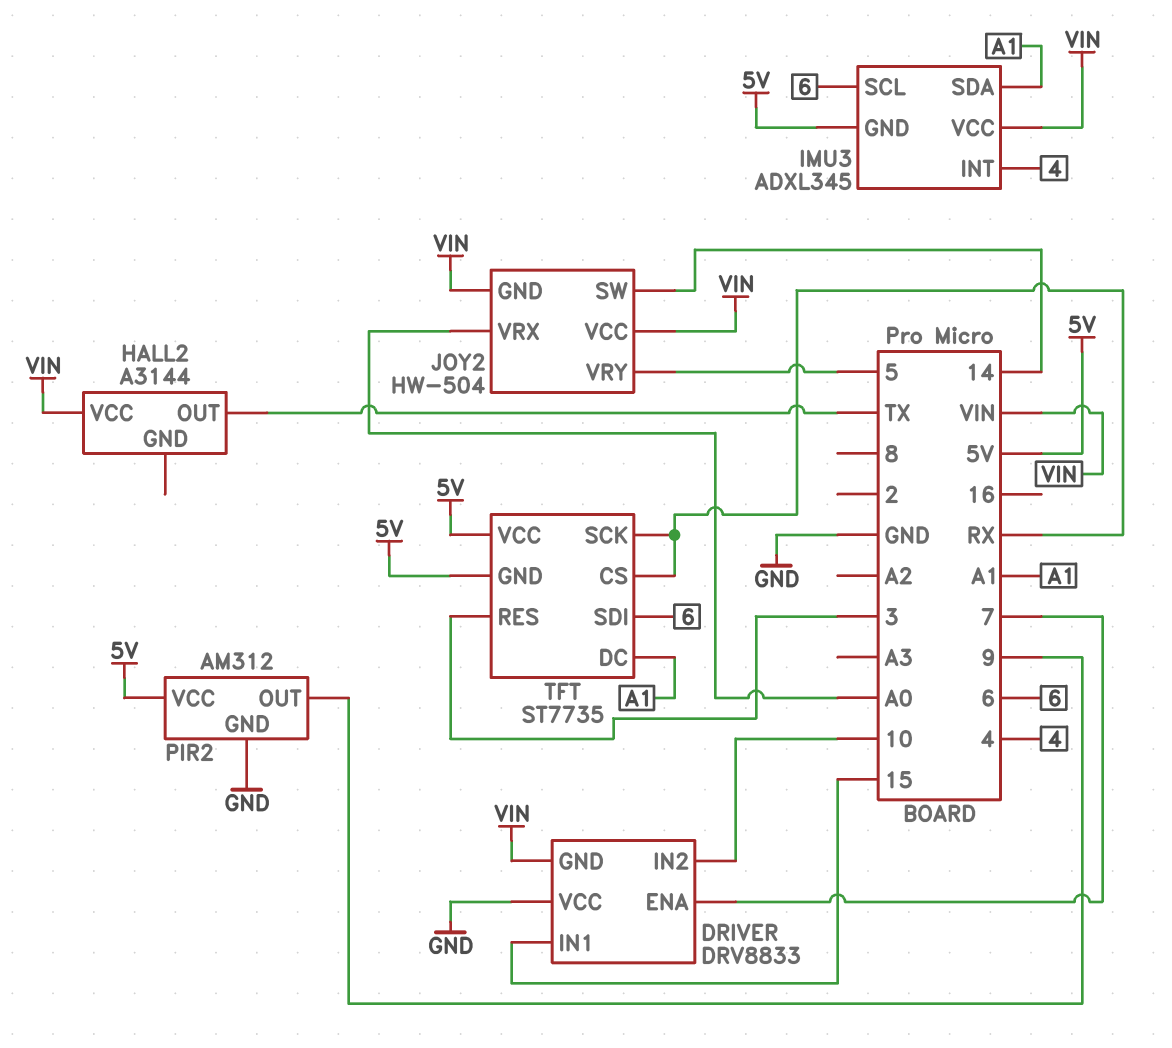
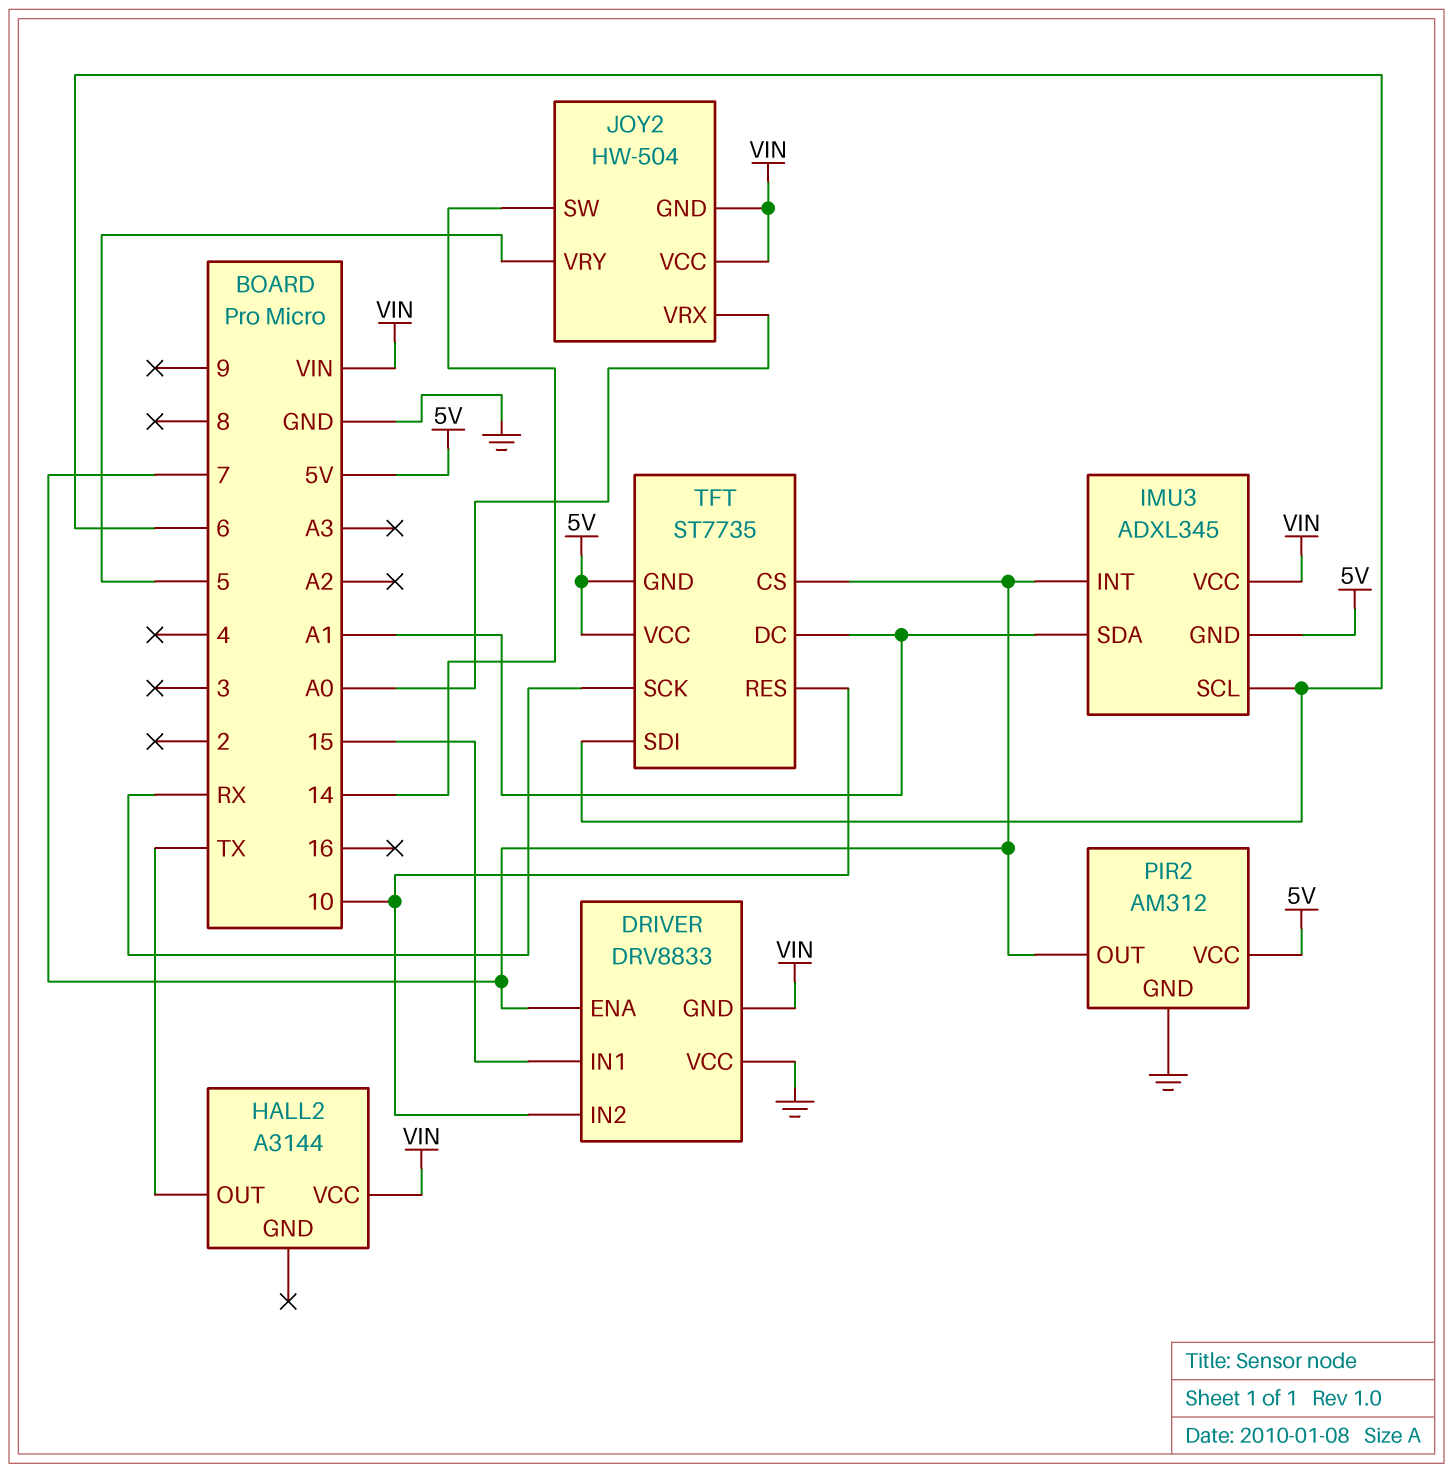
IMU3 pin INT: 4 -> 7
PIR2 pin OUT: 9 -> 7
TFT pin CS: RX -> 7
TFT pin RES: 3 -> 10

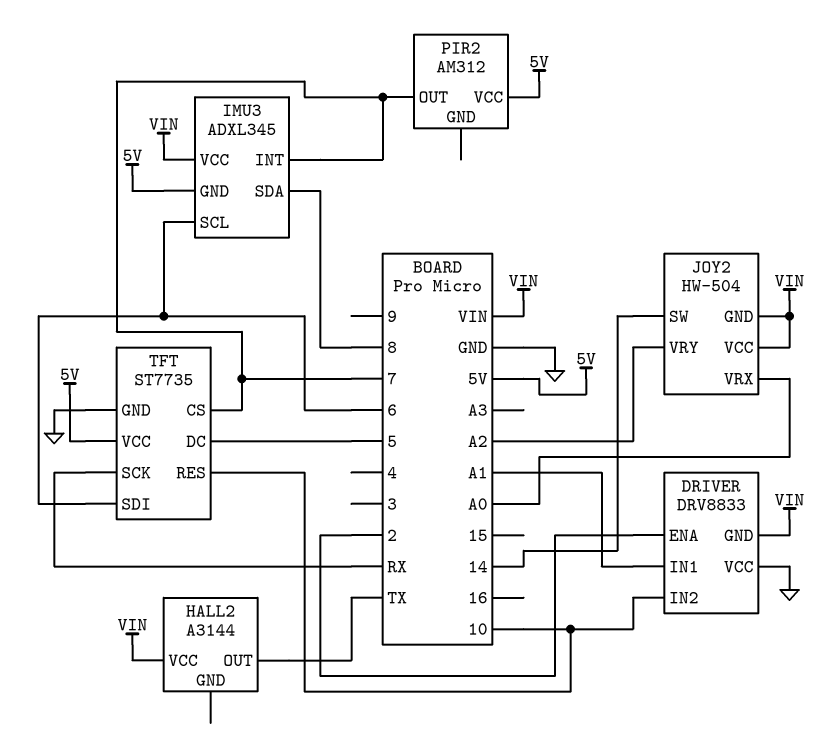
DRIVER pin ENA: 7 -> 2
DRIVER pin IN1: 15 -> A1
IMU3 pin SDA: A1 -> 8
JOY2 pin VRY: 5 -> A2
PIR2 pin GND: GND -> none
TFT pin DC: A1 -> 5
TFT pin GND: 5V -> GND

